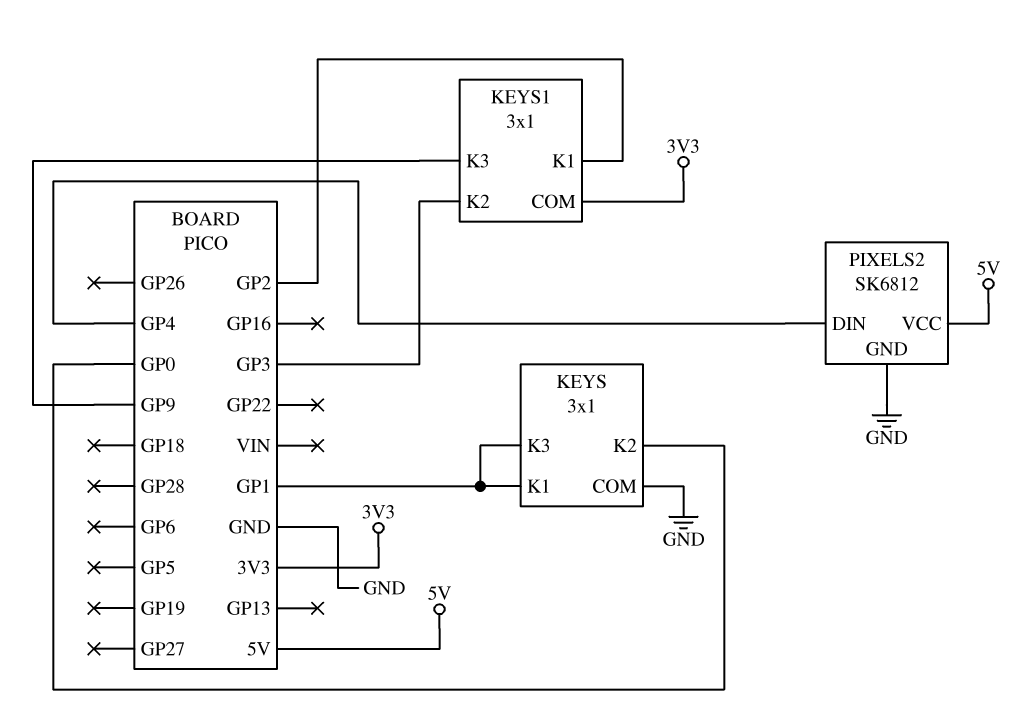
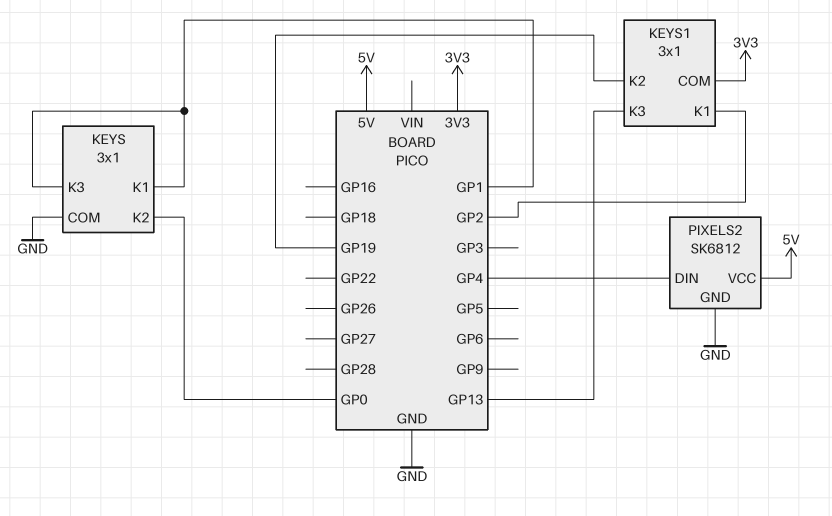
KEYS1 pin K2: GP3 -> GP19
KEYS1 pin K3: GP9 -> GP13

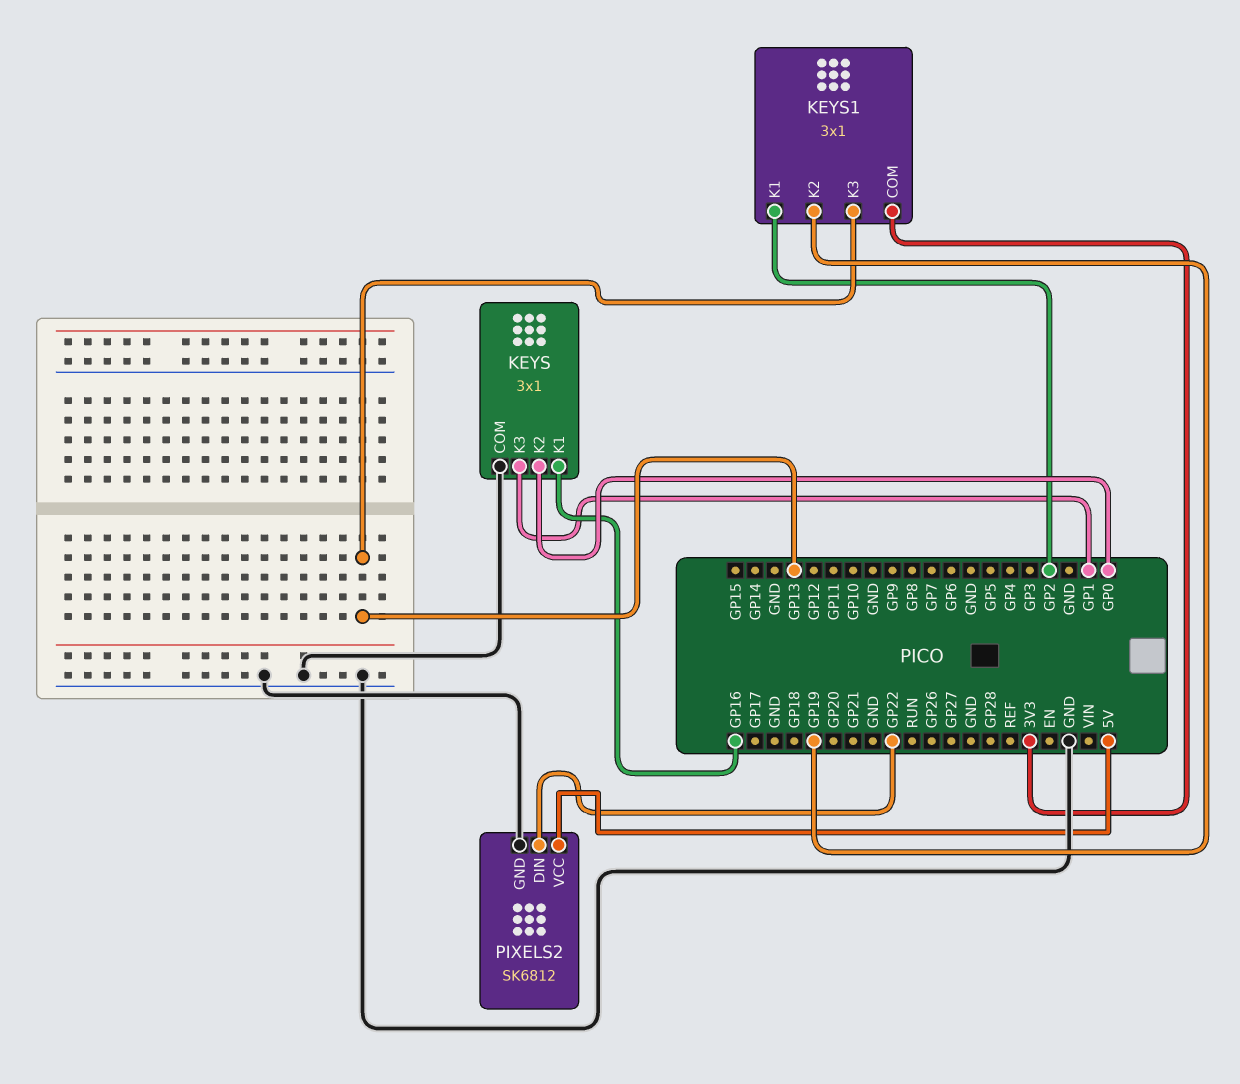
KEYS pin K1: GP1 -> GP16
PIXELS2 pin DIN: GP4 -> GP22

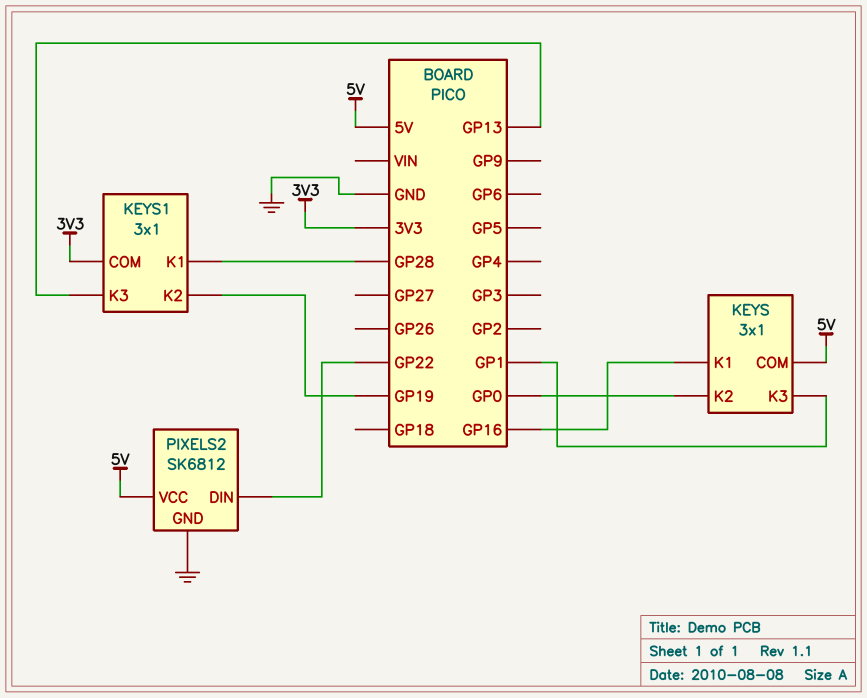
KEYS pin COM: GND -> 5V
KEYS1 pin K1: GP2 -> GP28

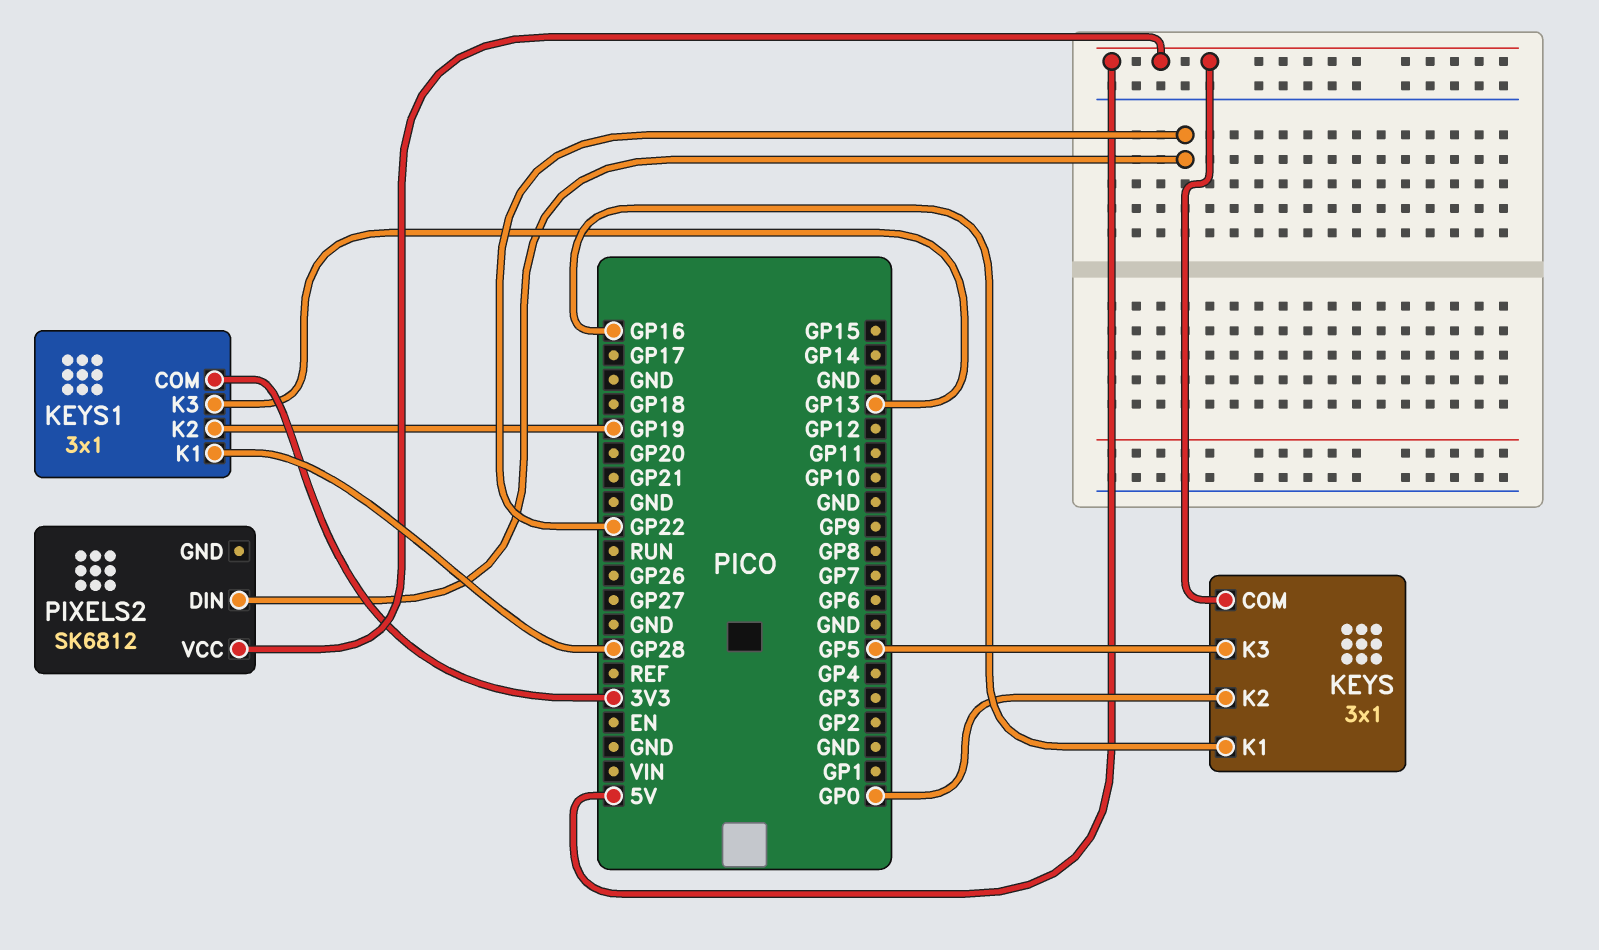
KEYS pin K3: GP1 -> GP5
PIXELS2 pin GND: GND -> none

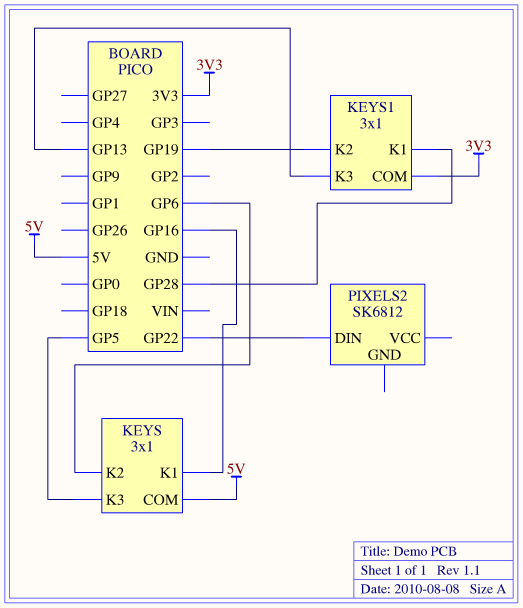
KEYS pin K2: GP0 -> GP6
PIXELS2 pin VCC: 5V -> none

